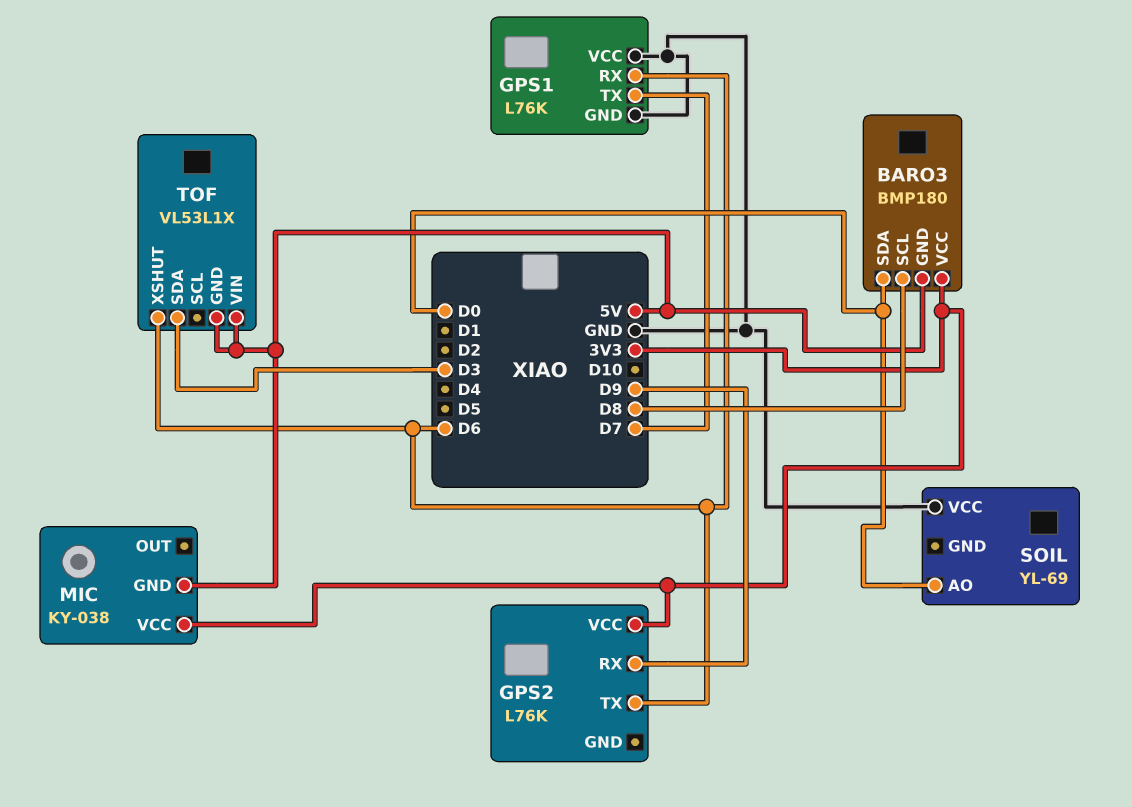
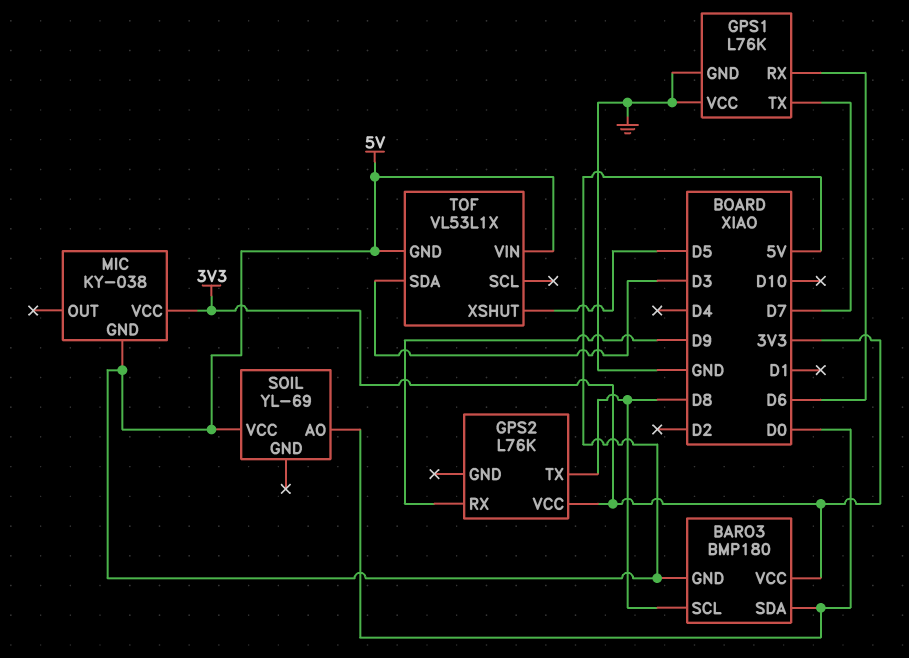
GPS2 pin TX: D6 -> D8
SOIL pin VCC: GND -> 5V
TOF pin XSHUT: D6 -> D5

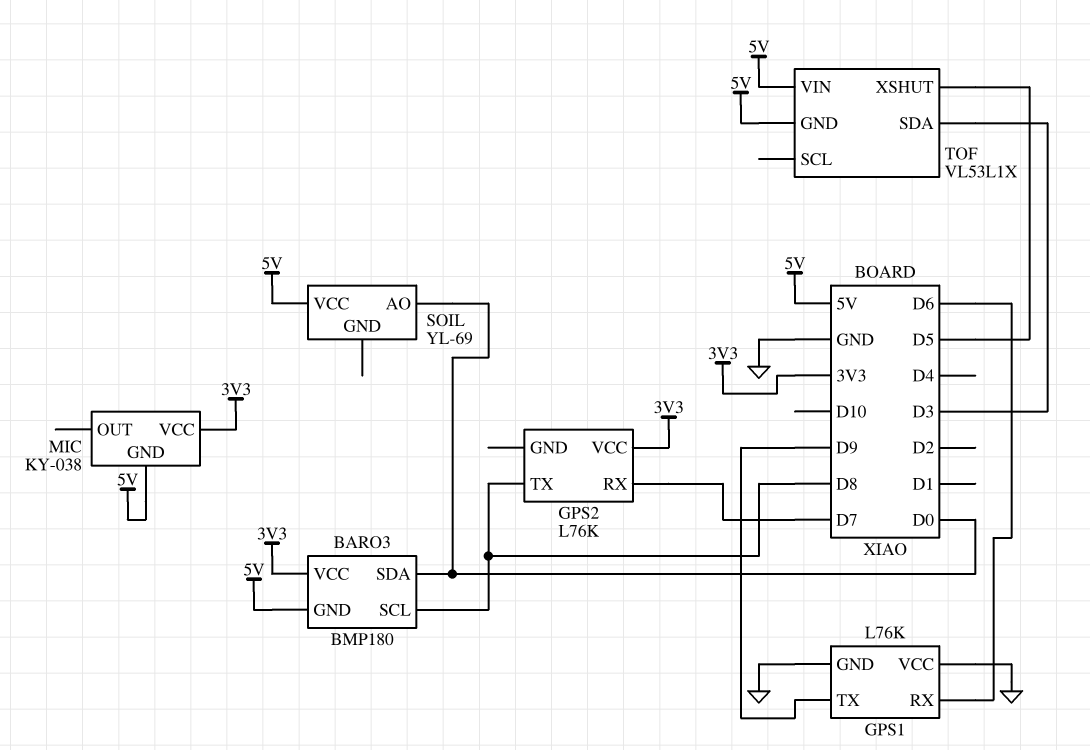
GPS1 pin TX: D7 -> D9
GPS2 pin RX: D9 -> D7

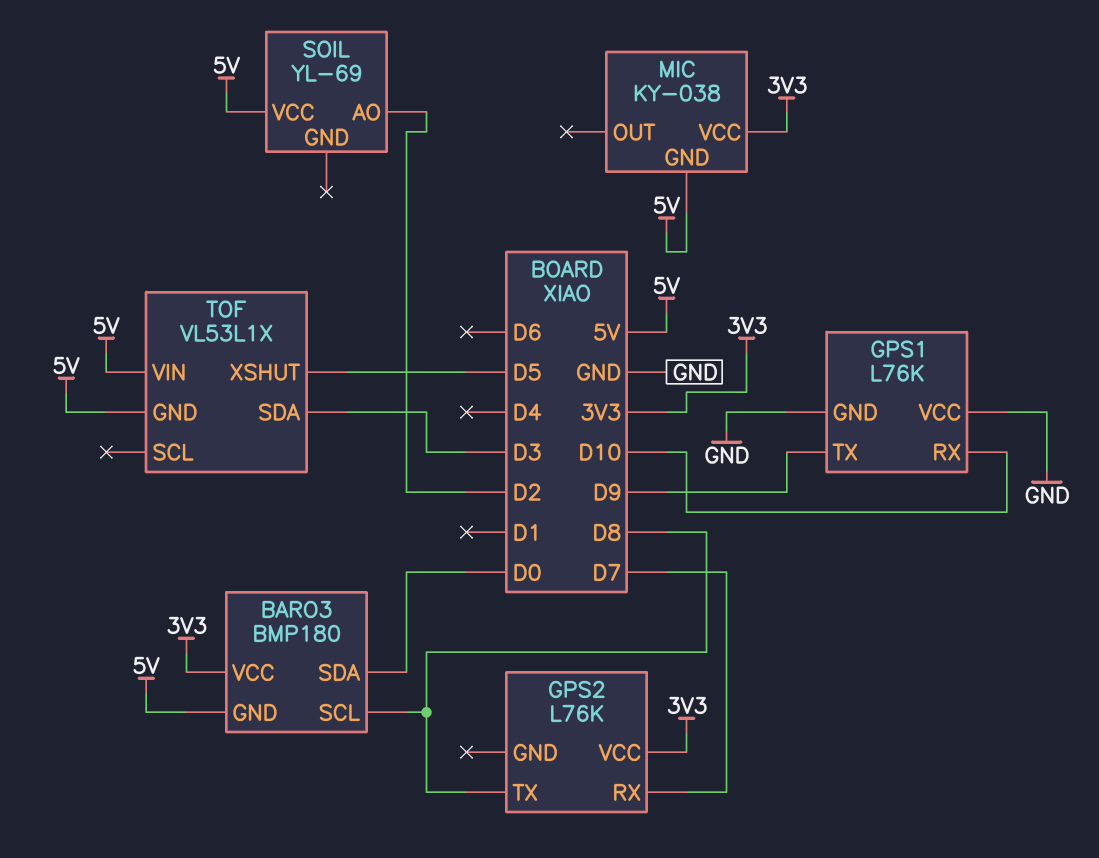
GPS1 pin RX: D6 -> D10
SOIL pin AO: D0 -> D2

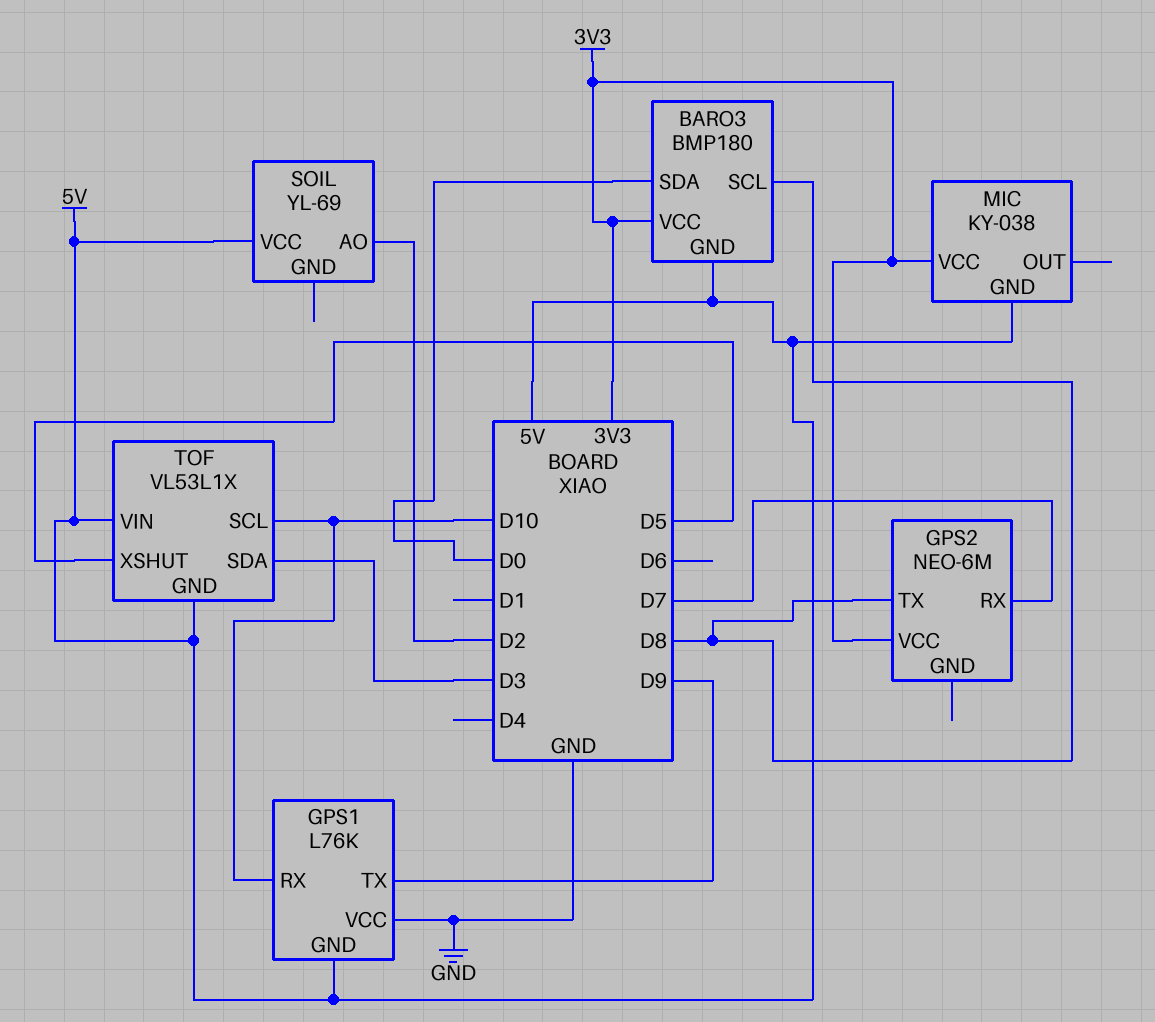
GPS1 pin GND: GND -> 5V
GPS2: L76K -> NEO-6M
TOF pin SCL: none -> D10

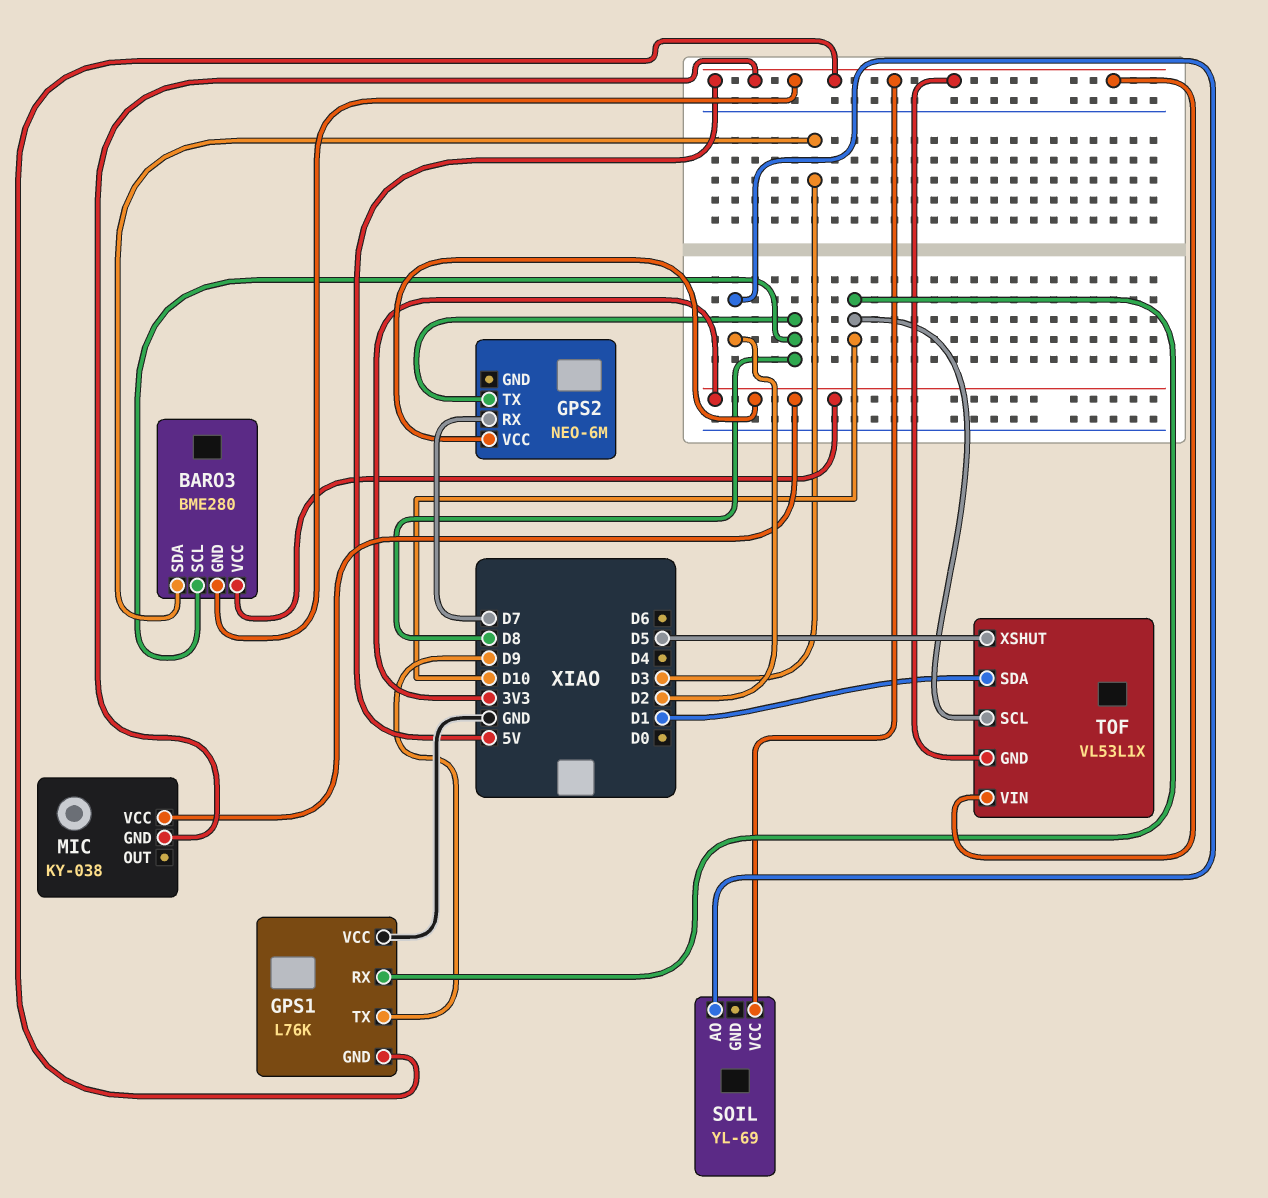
BARO3: BMP180 -> BME280
BARO3 pin SDA: D0 -> D3
TOF pin SDA: D3 -> D1

